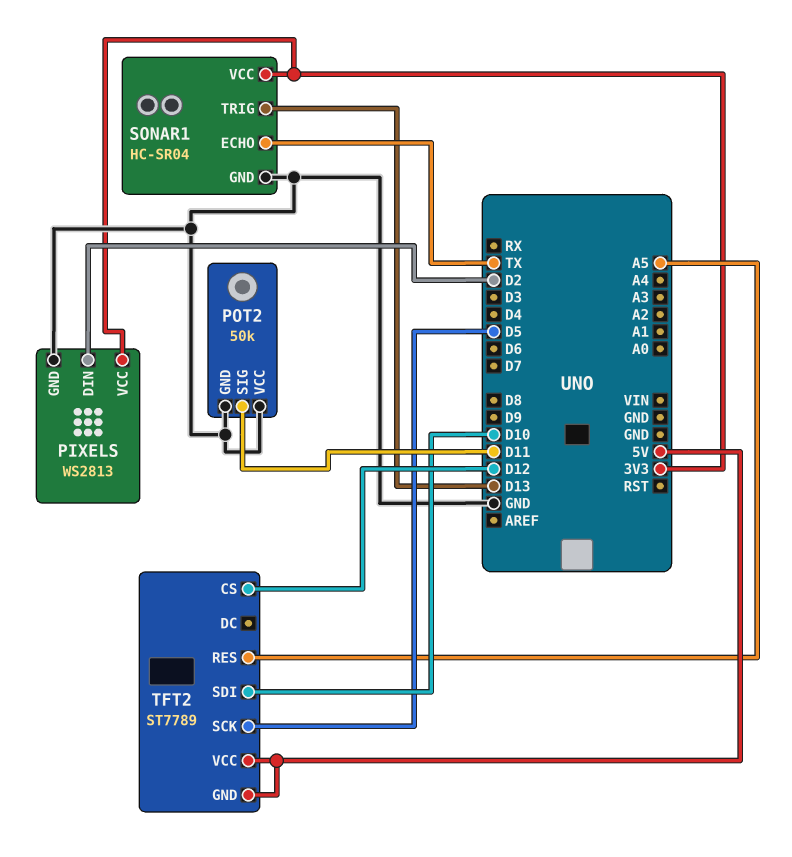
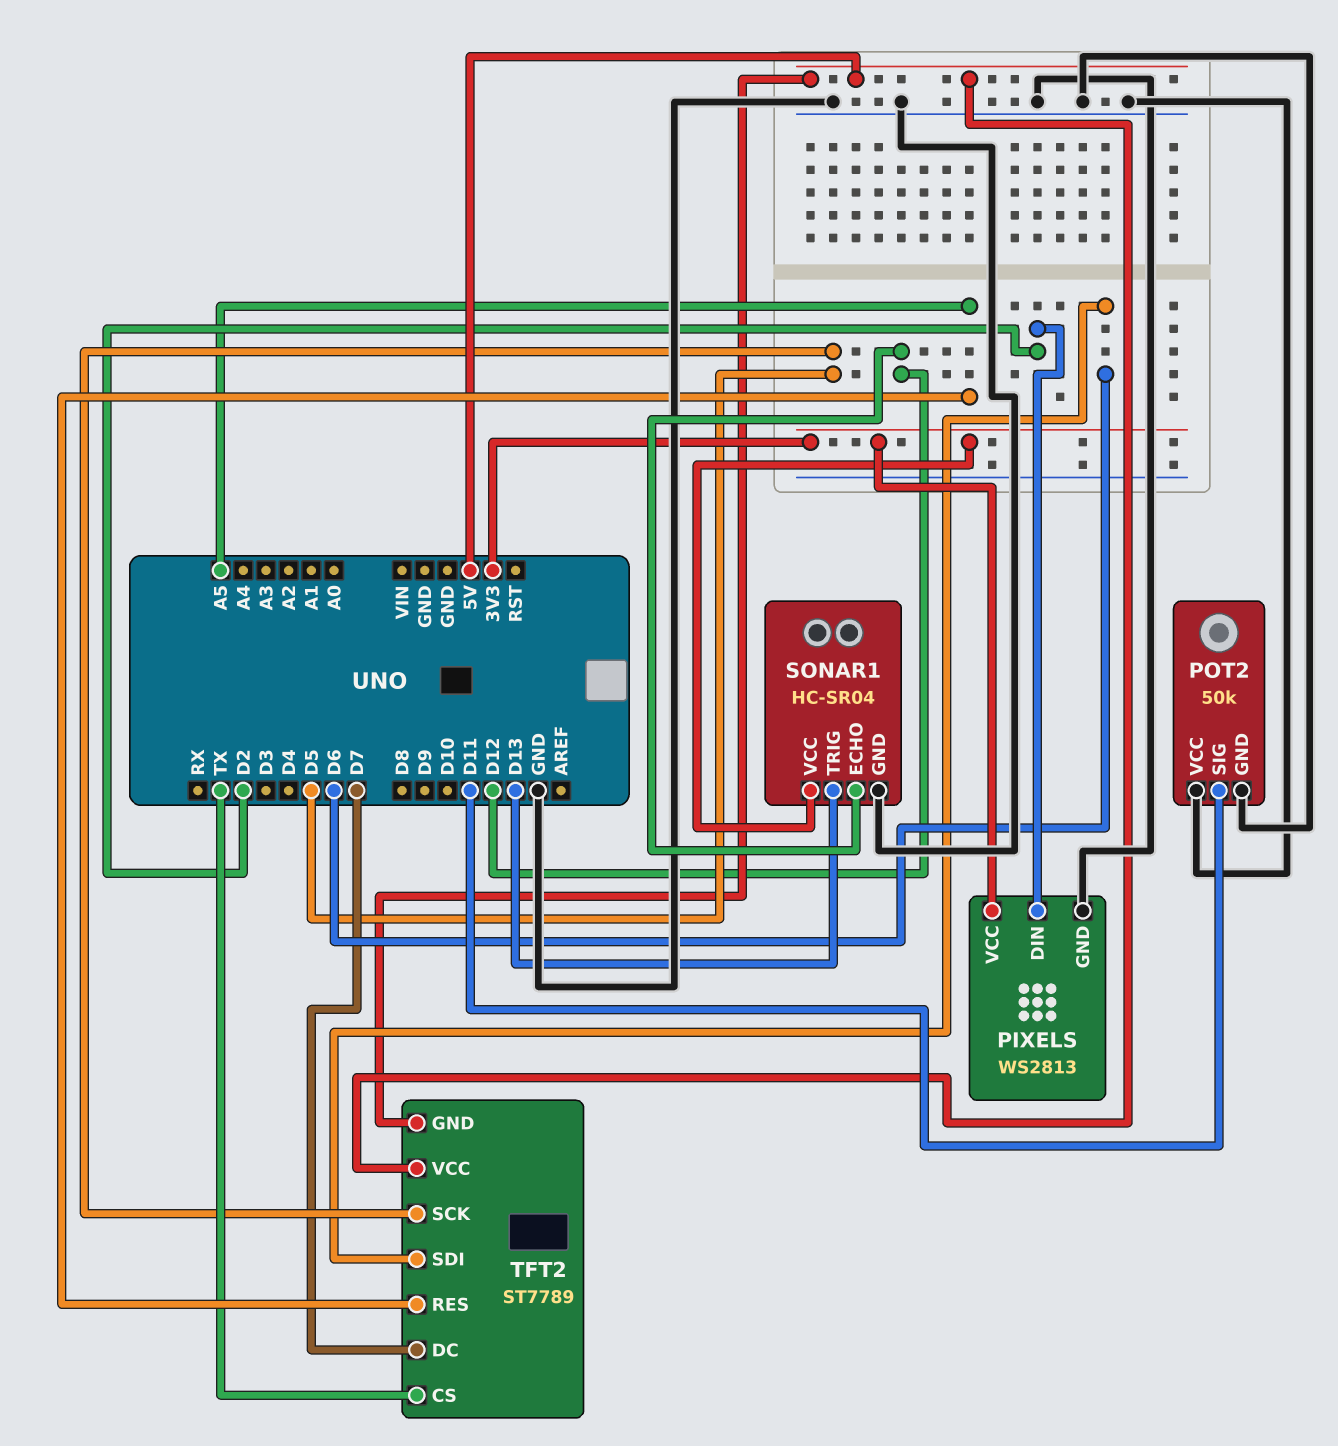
SONAR1 pin ECHO: TX -> D12
TFT2 pin CS: D12 -> TX
TFT2 pin DC: none -> D7
TFT2 pin SDI: D10 -> D6

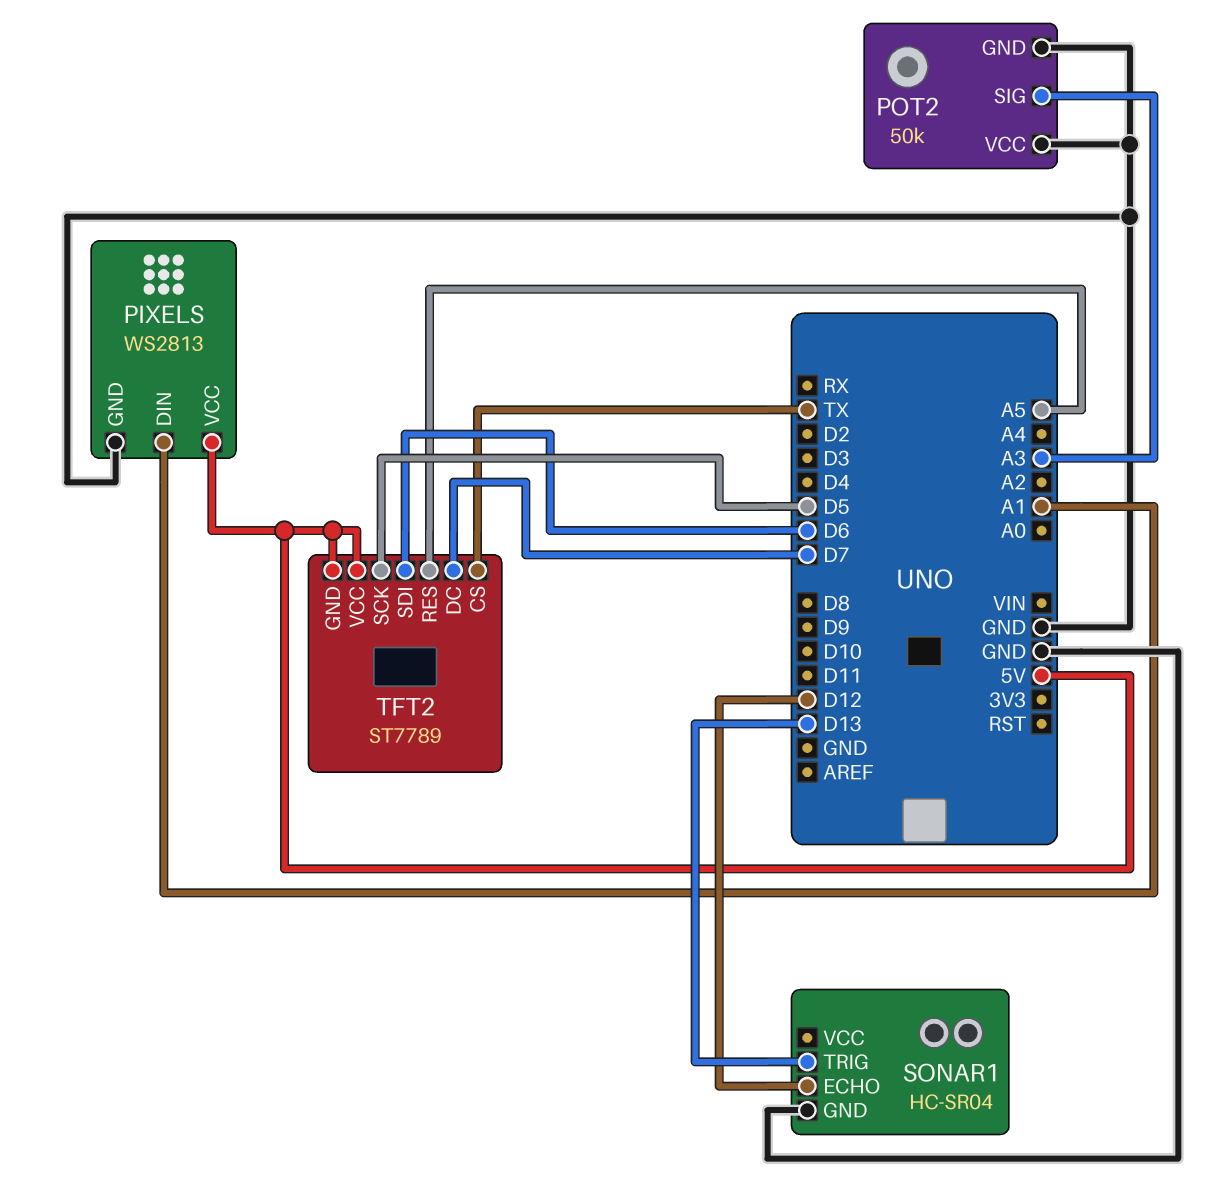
PIXELS pin DIN: D2 -> A1
PIXELS pin VCC: 3V3 -> 5V
POT2 pin SIG: D11 -> A3
SONAR1 pin VCC: 3V3 -> none

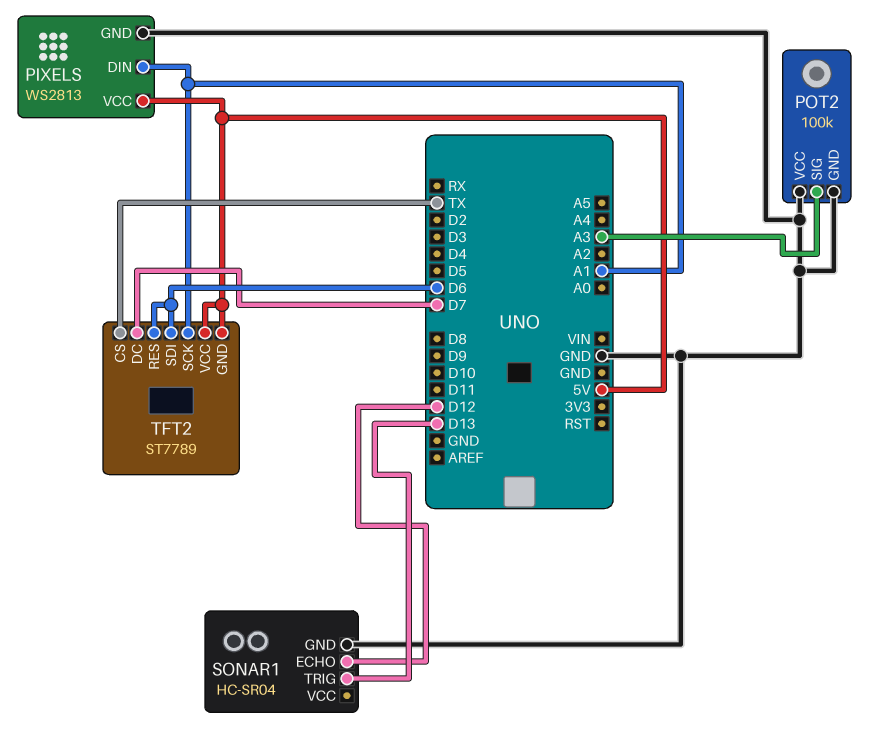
POT2: 50k -> 100k
TFT2 pin RES: A5 -> D6
TFT2 pin SCK: D5 -> A1

